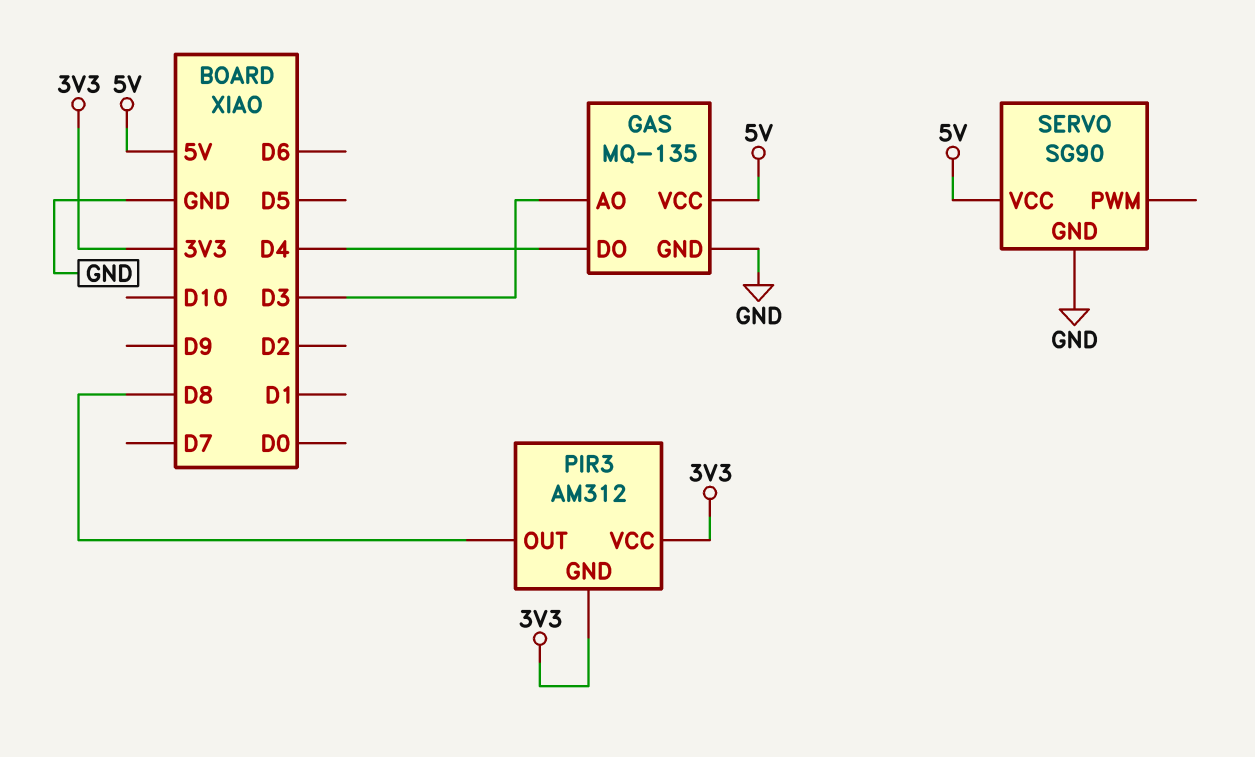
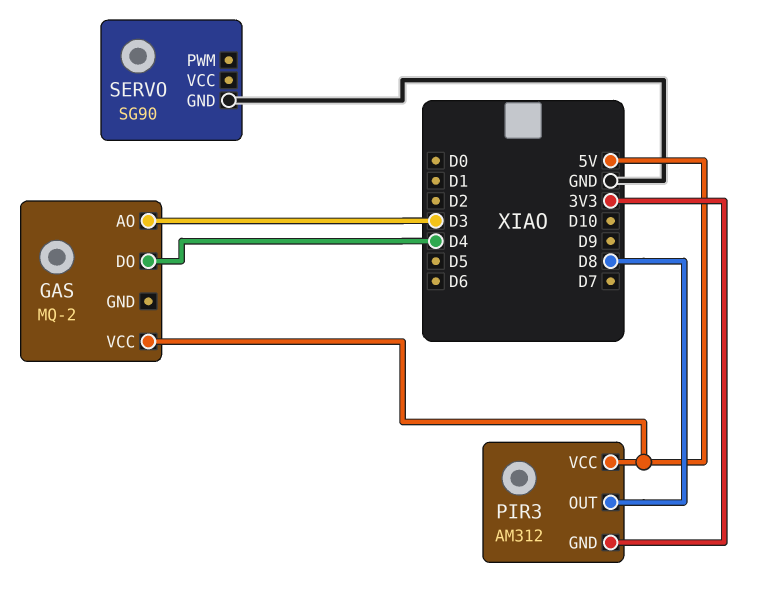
GAS: MQ-135 -> MQ-2
GAS pin GND: GND -> none
PIR3 pin VCC: 3V3 -> 5V
SERVO pin VCC: 5V -> none

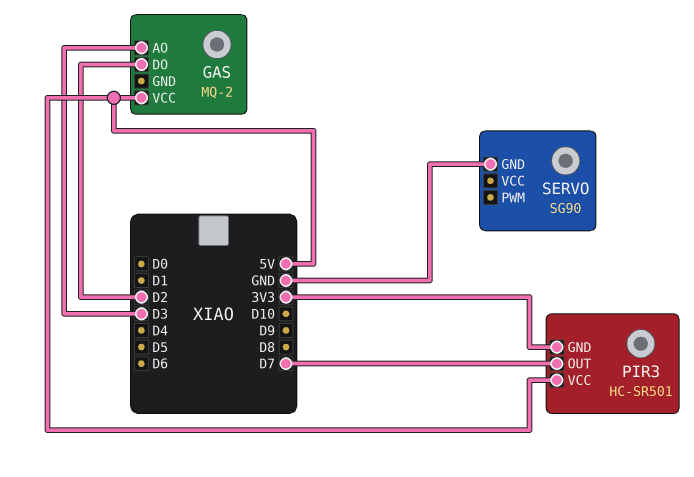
GAS pin DO: D4 -> D2
PIR3: AM312 -> HC-SR501
PIR3 pin OUT: D8 -> D7

